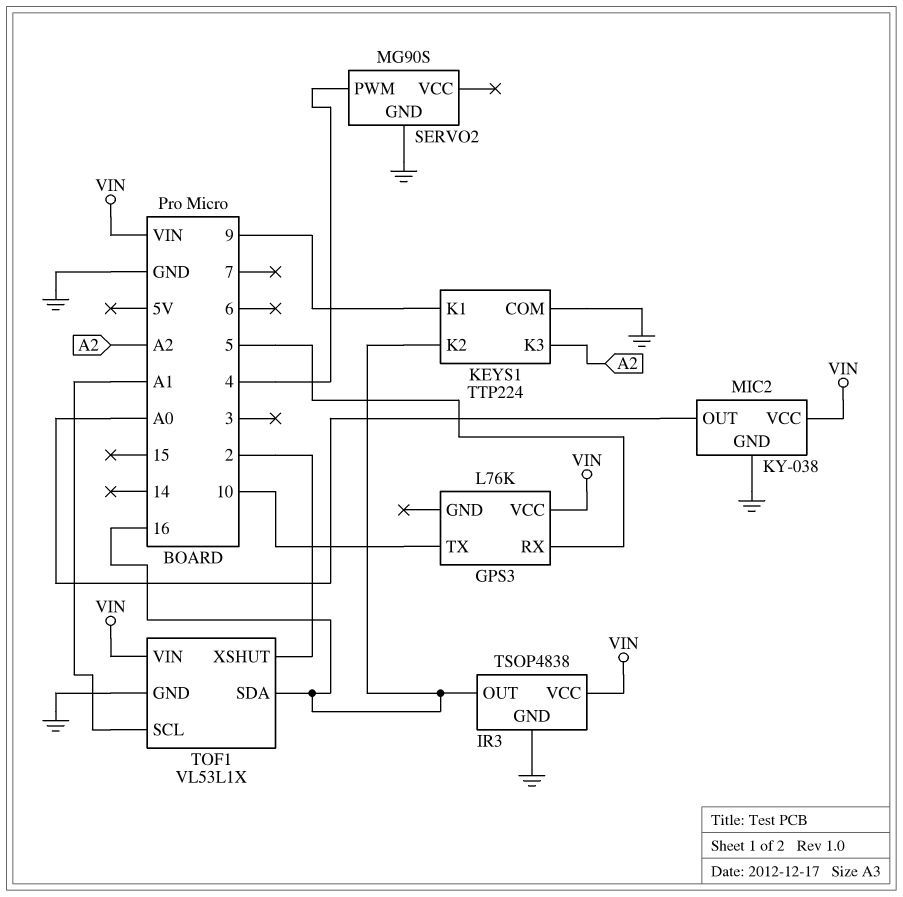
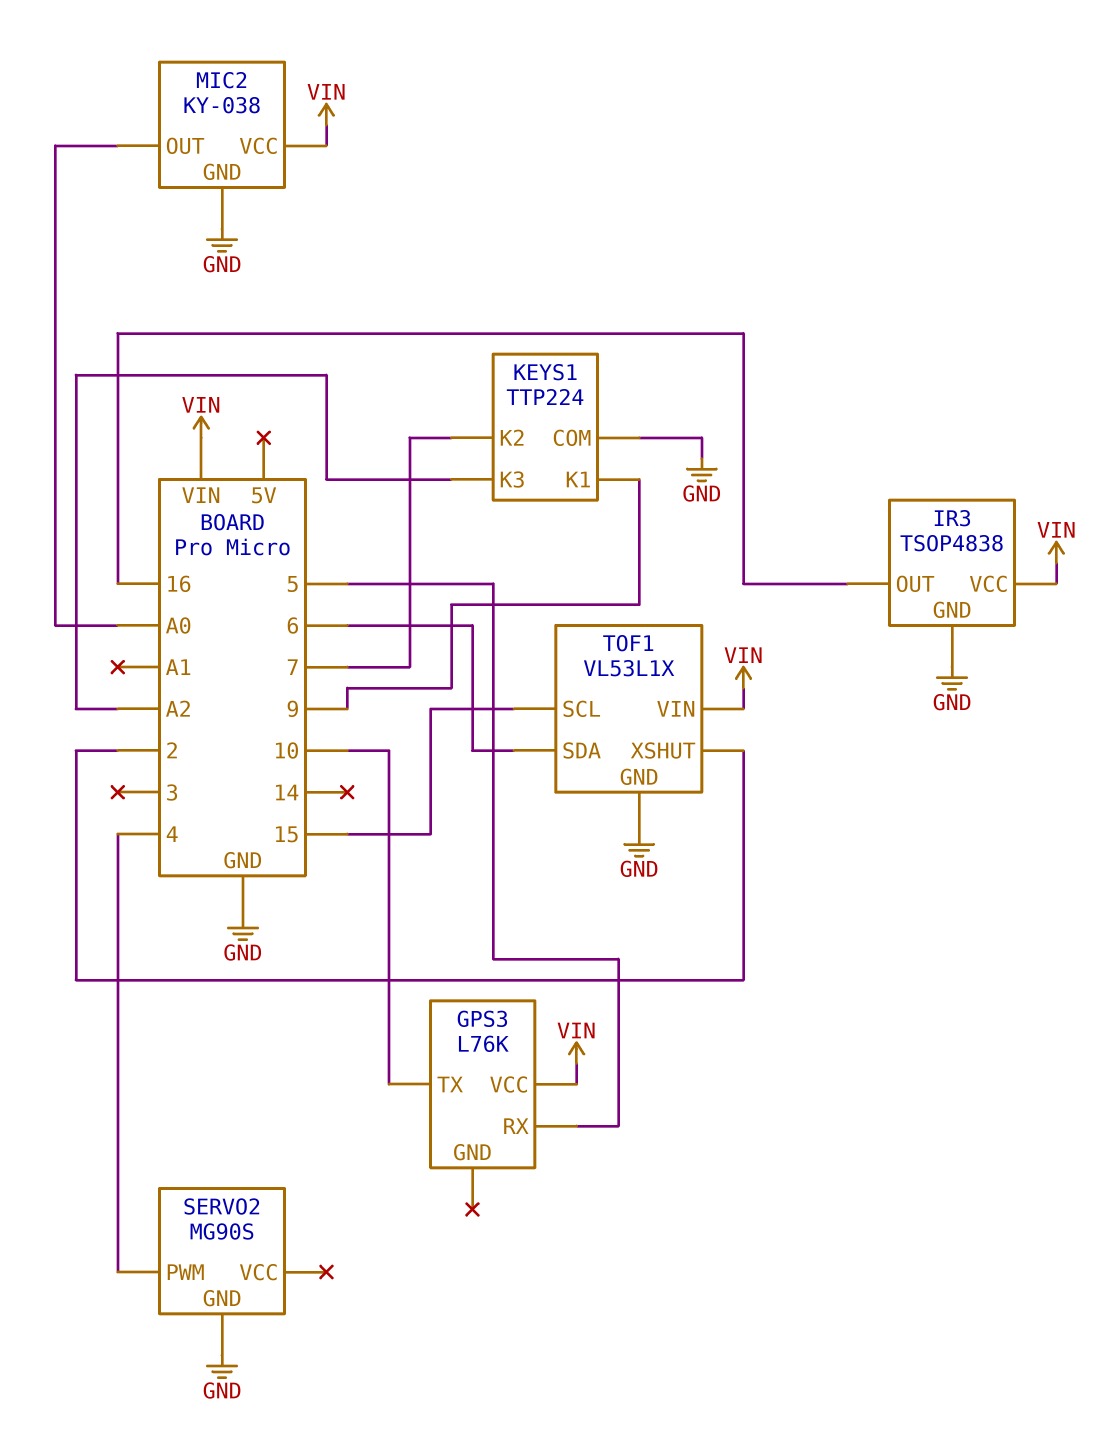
KEYS1 pin K2: 16 -> 7
TOF1 pin SCL: A1 -> 15
TOF1 pin SDA: 16 -> 6

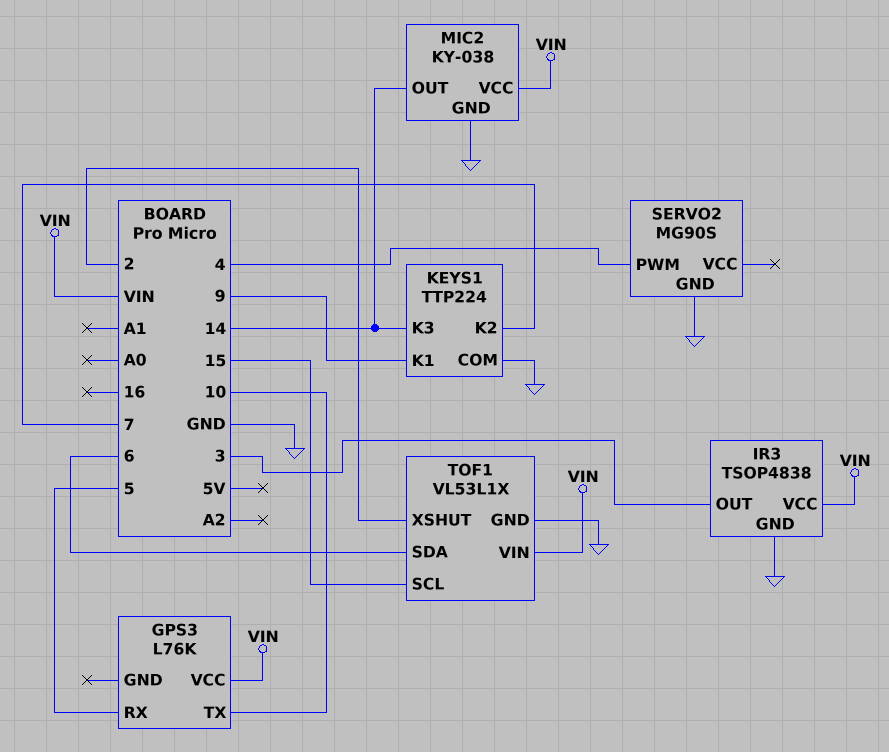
IR3 pin OUT: 16 -> 3
KEYS1 pin K3: A2 -> 14
MIC2 pin OUT: A0 -> 14

